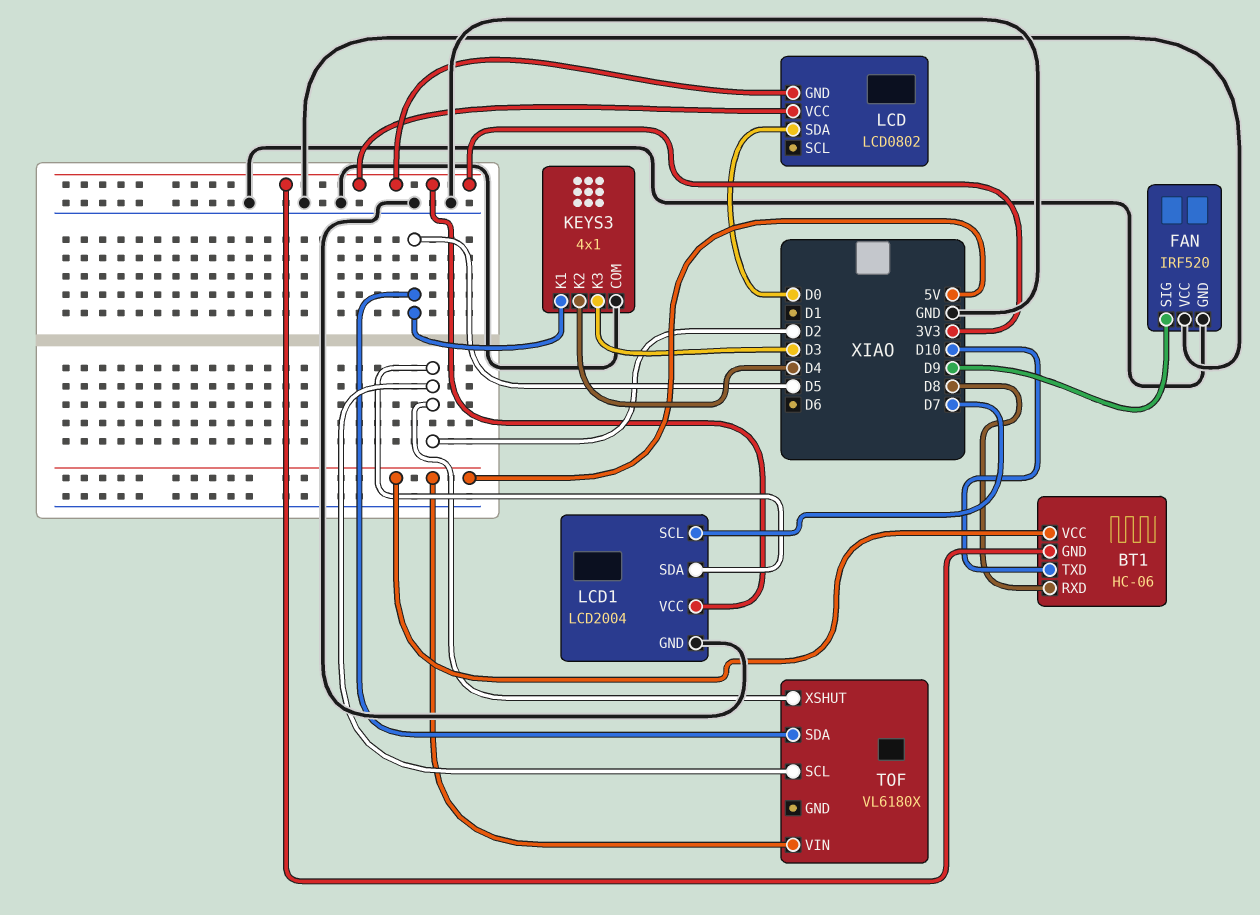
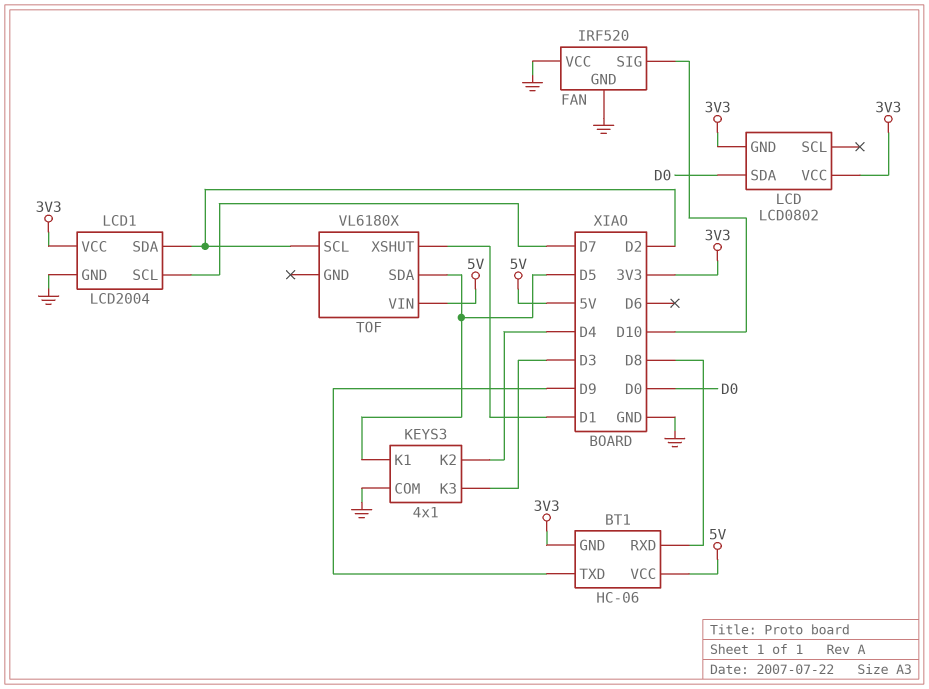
BT1 pin TXD: D10 -> D9
FAN pin SIG: D9 -> D10
TOF pin XSHUT: D2 -> D1

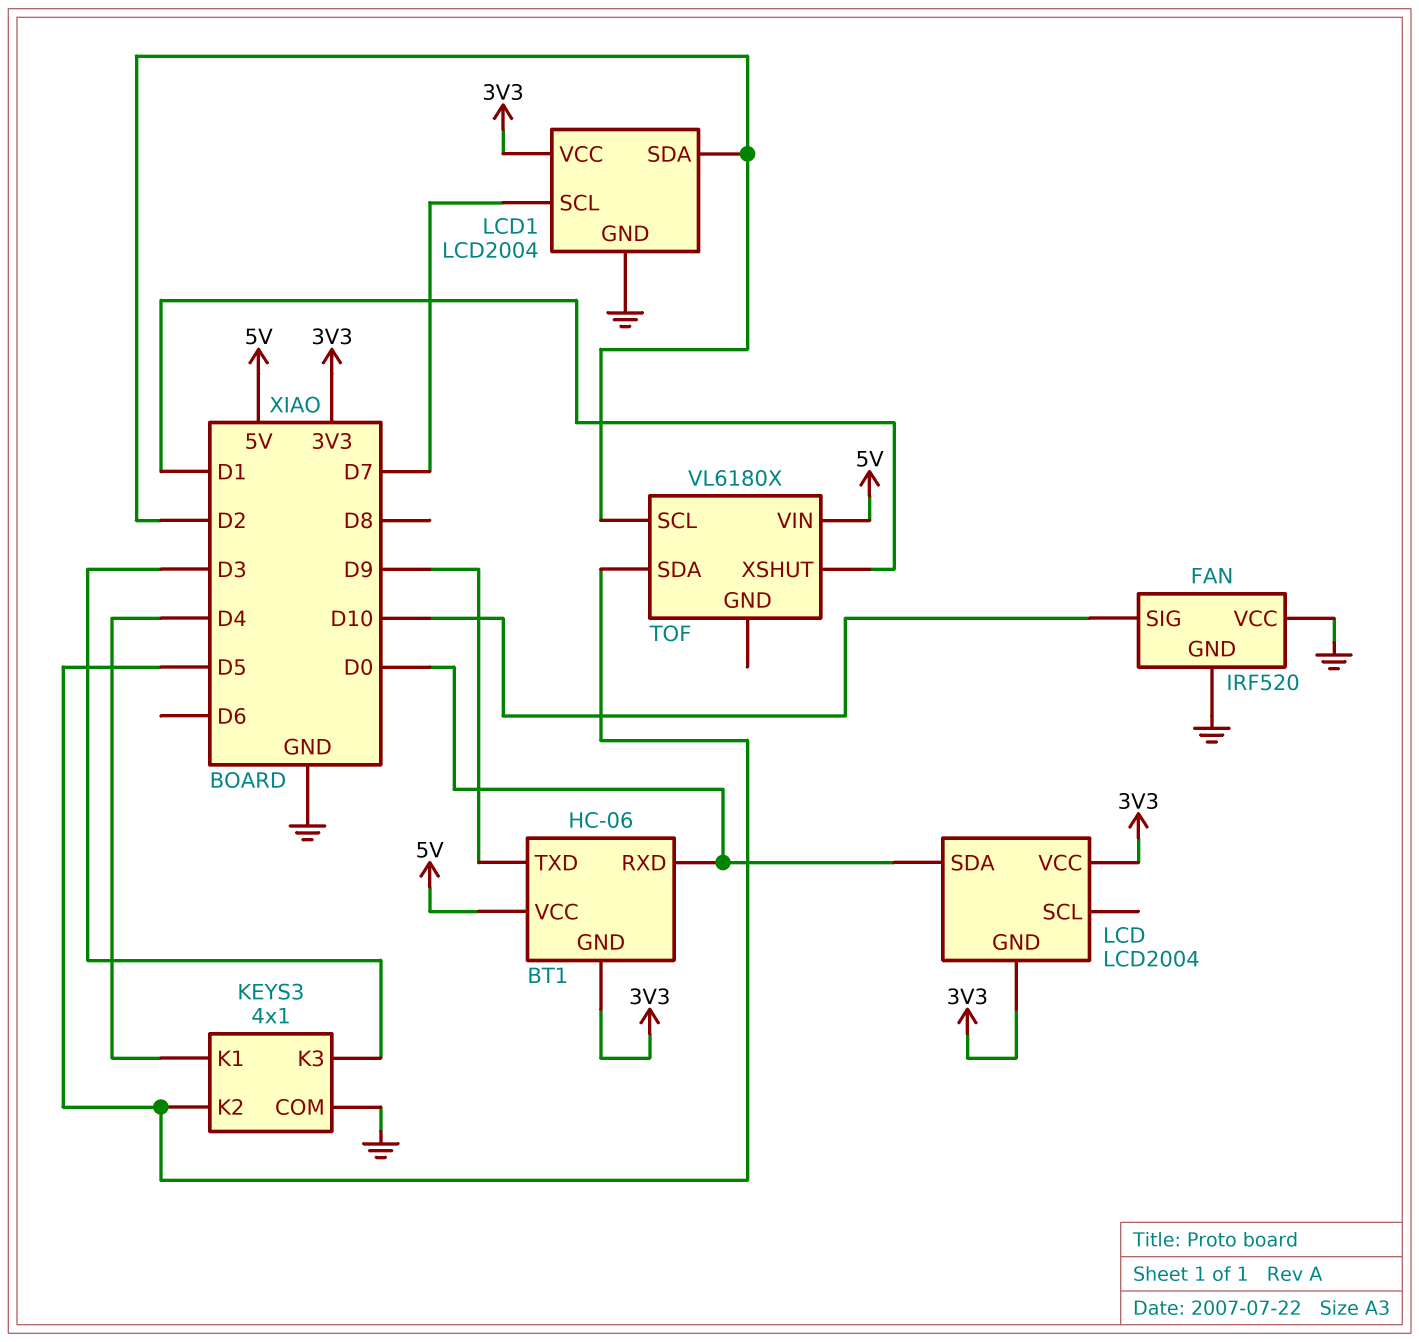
BT1 pin RXD: D8 -> D0
KEYS3 pin K1: D5 -> D4
KEYS3 pin K2: D4 -> D5
LCD: LCD0802 -> LCD2004

